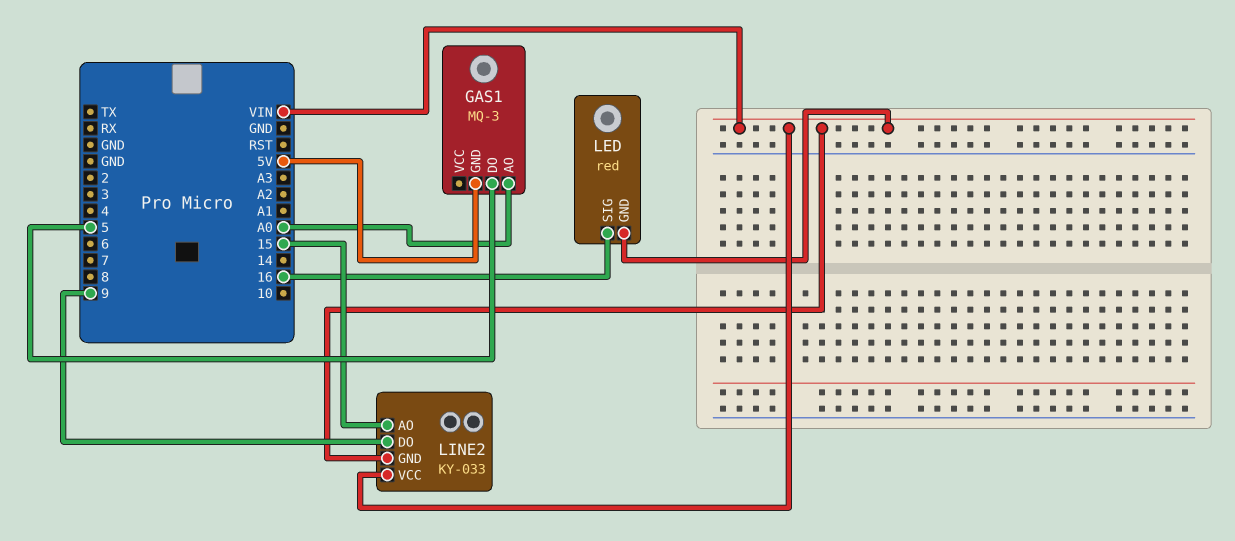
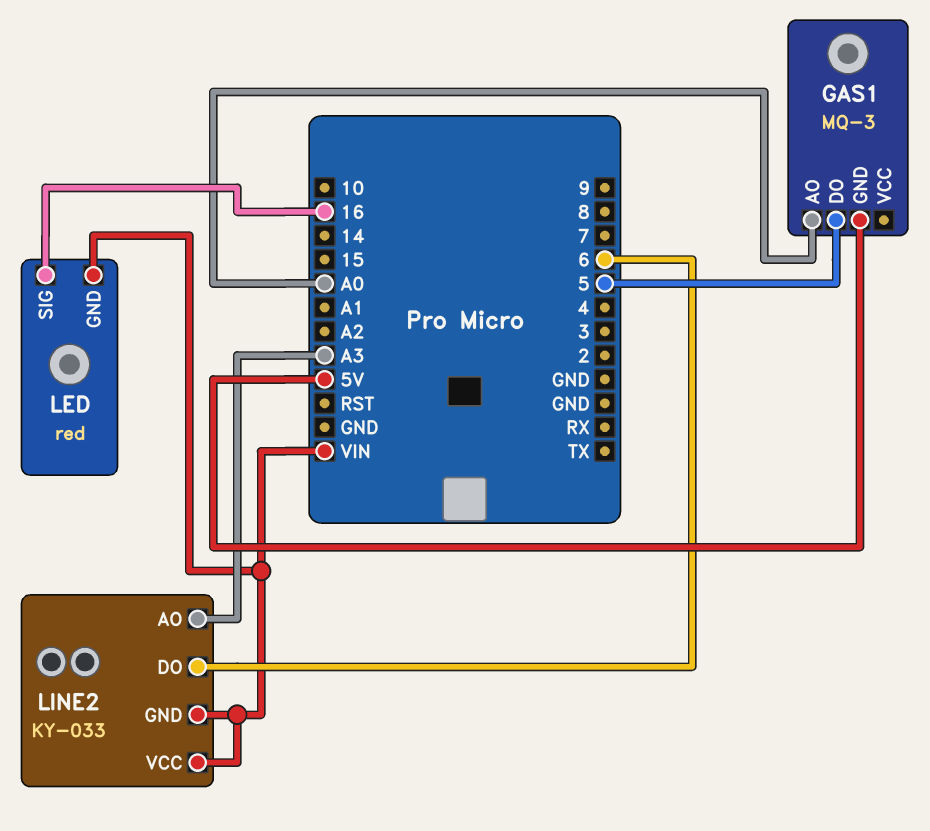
LINE2 pin AO: 15 -> A3
LINE2 pin DO: 9 -> 6

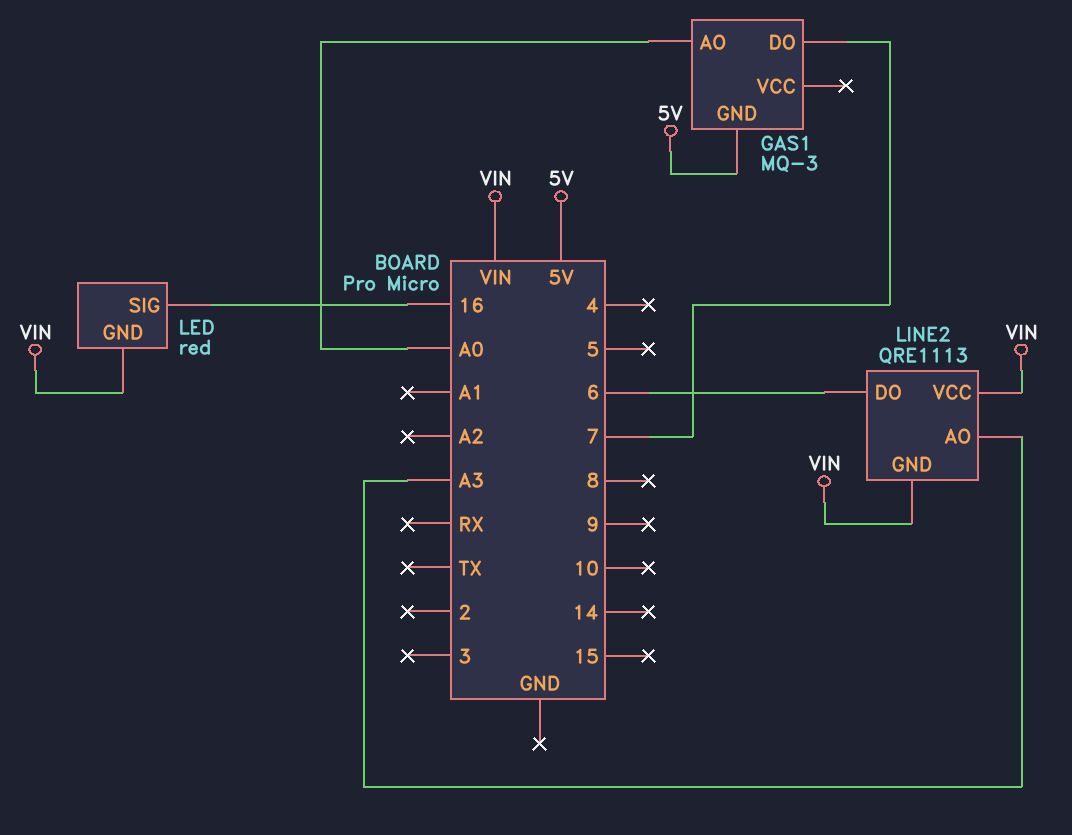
GAS1 pin DO: 5 -> 7
LINE2: KY-033 -> QRE1113

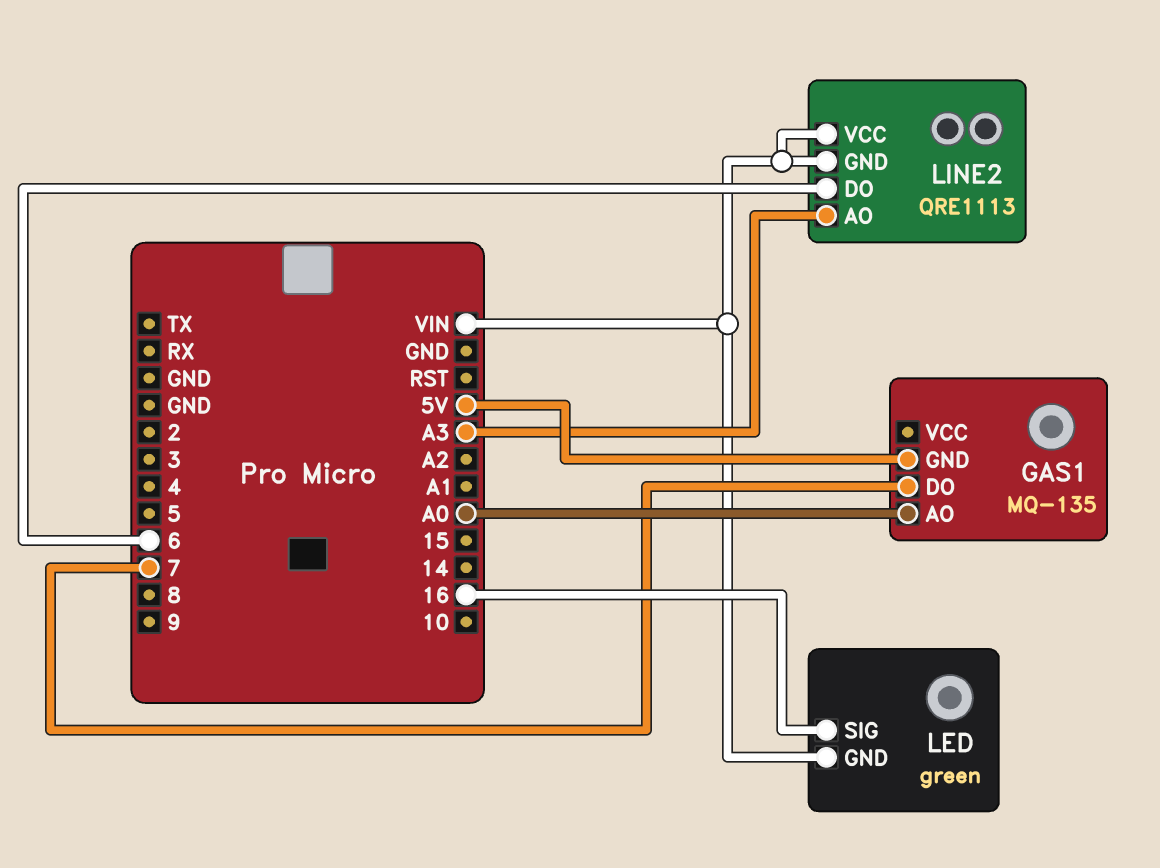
GAS1: MQ-3 -> MQ-135
LED: red -> green

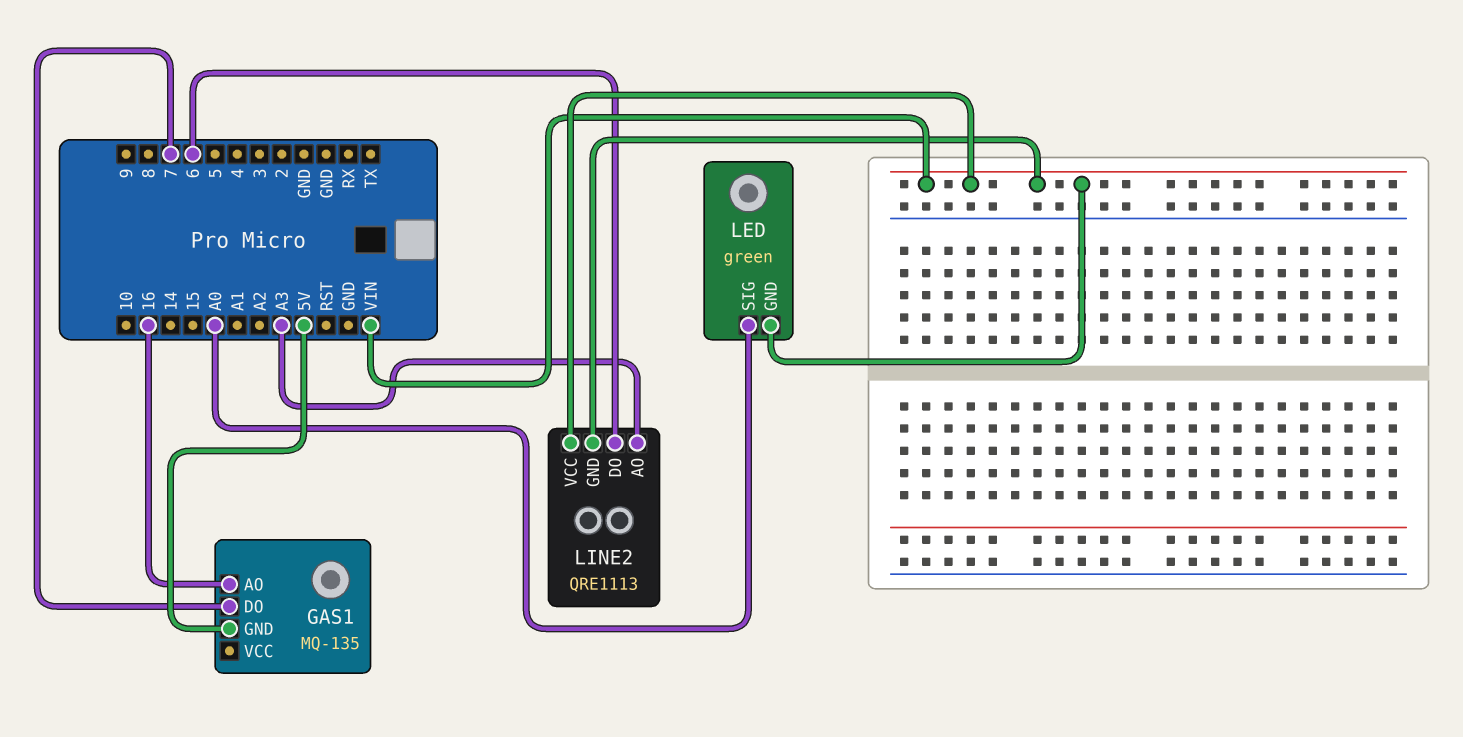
GAS1 pin AO: A0 -> 16
LED pin SIG: 16 -> A0

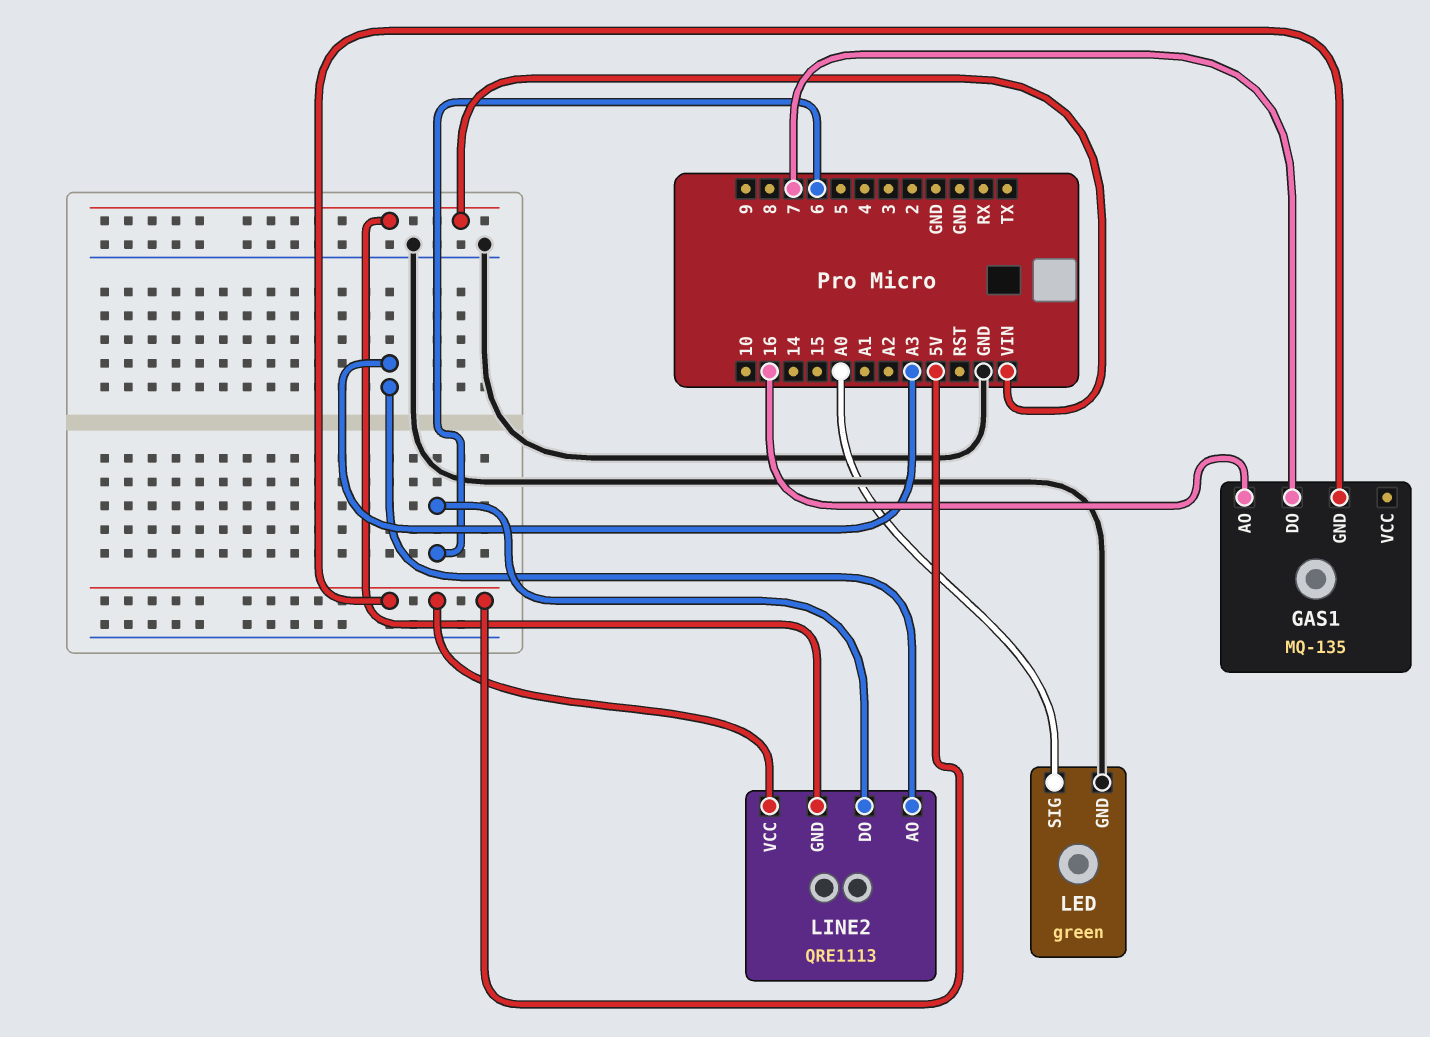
LED pin GND: VIN -> GND
LINE2 pin VCC: VIN -> 5V

